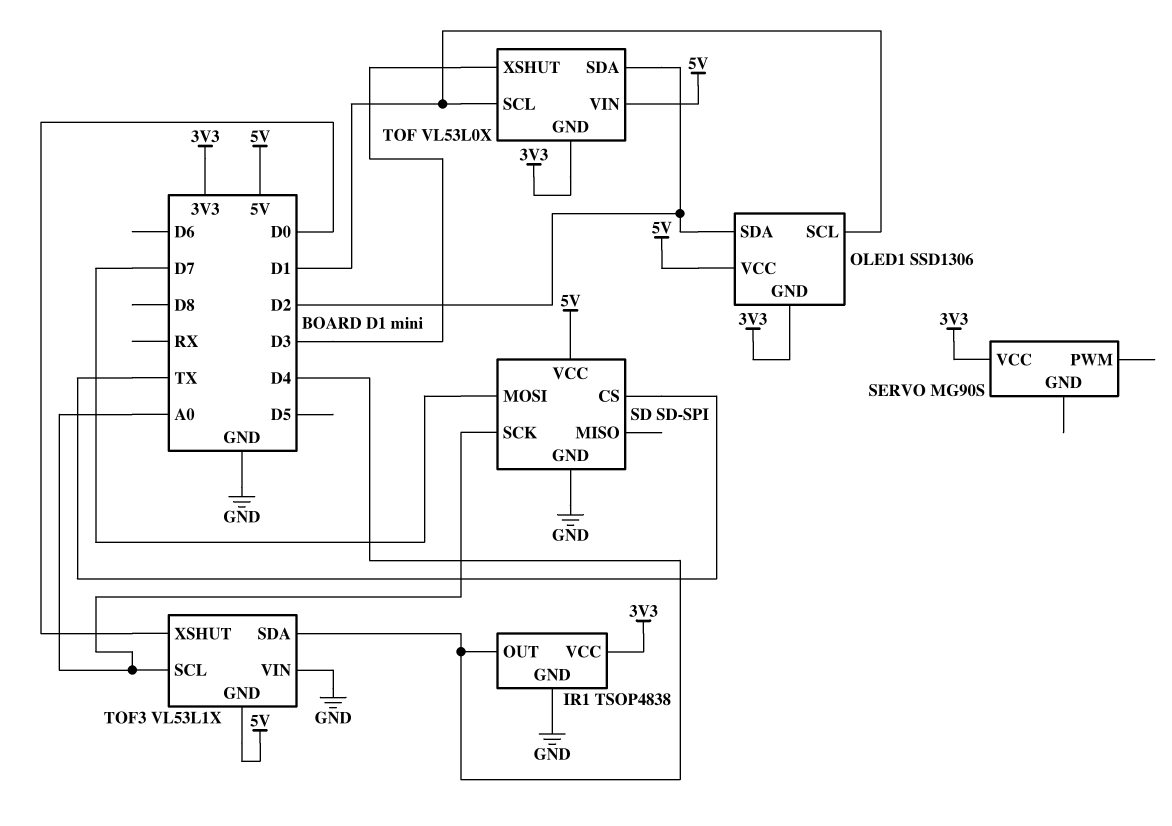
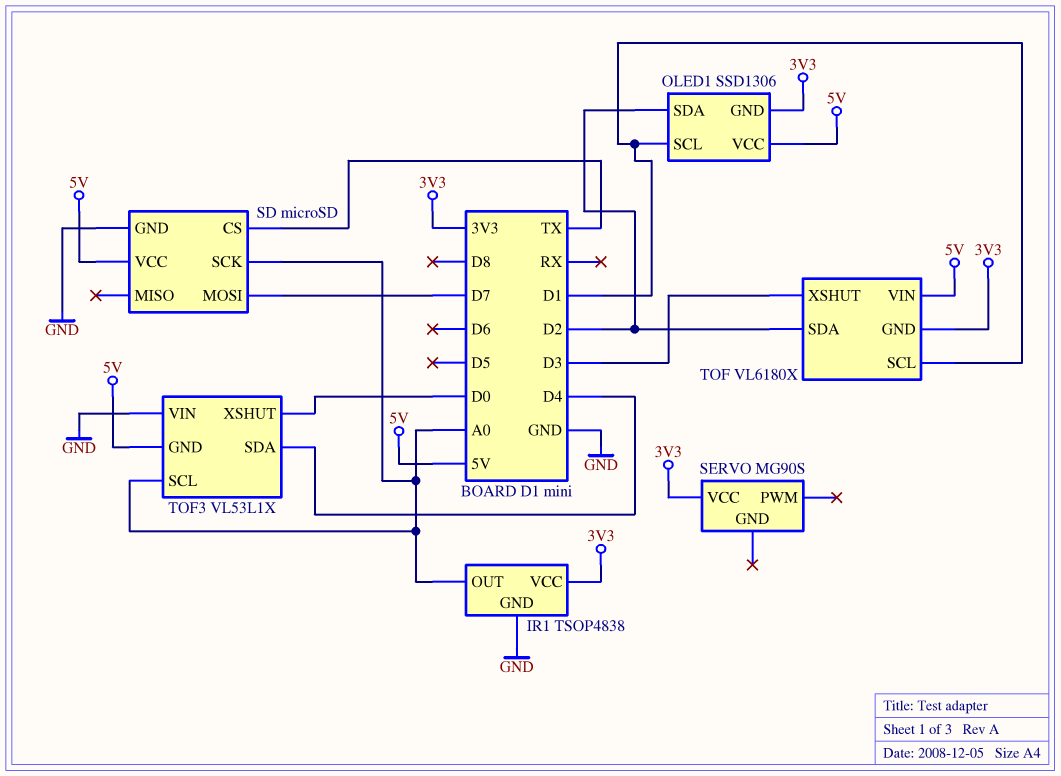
IR1 pin OUT: D4 -> A0
SD: SD-SPI -> microSD
TOF: VL53L0X -> VL6180X

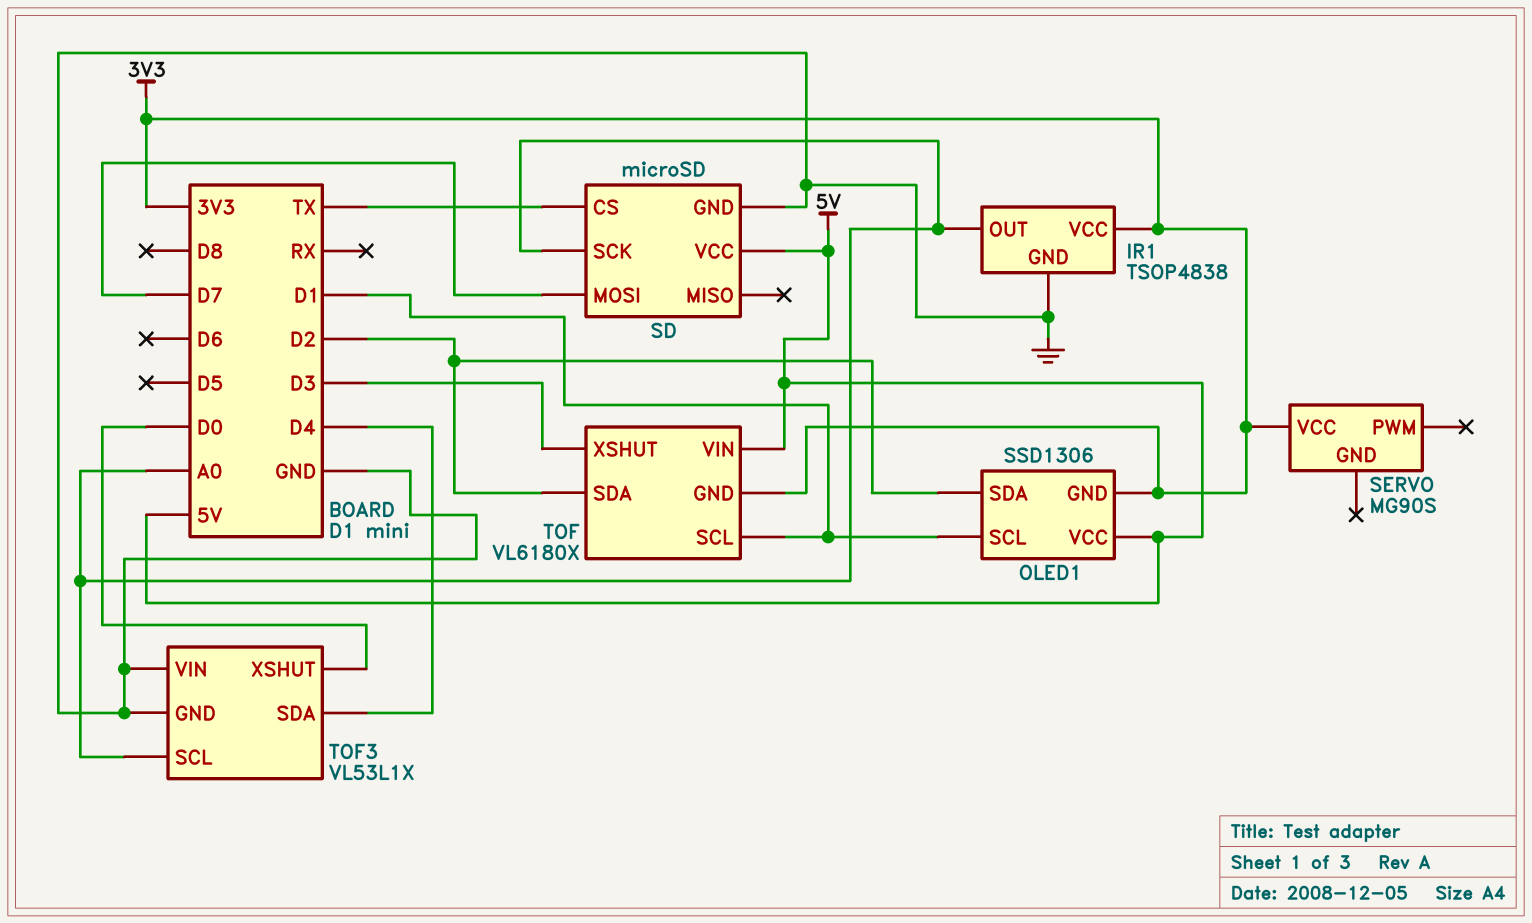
TOF3 pin GND: 5V -> GND

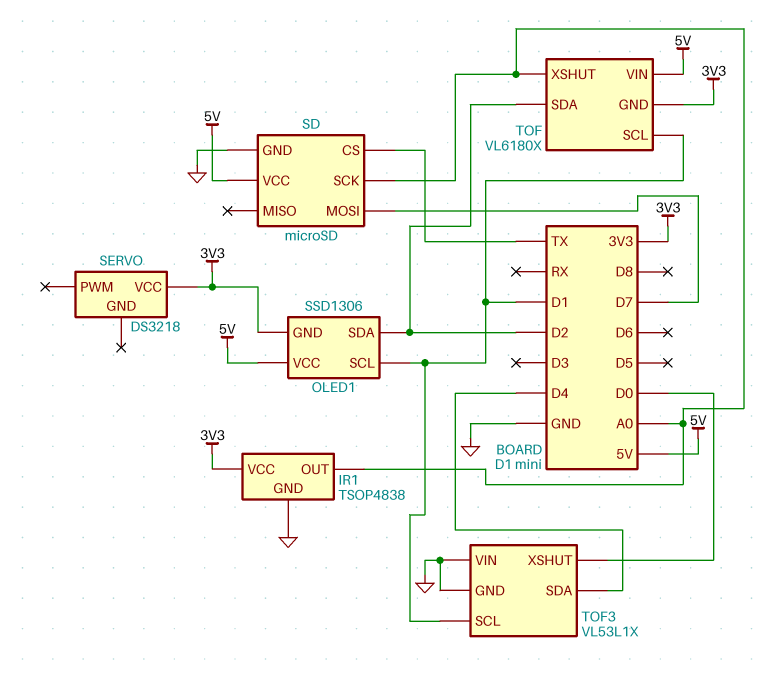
SERVO: MG90S -> DS3218
TOF pin XSHUT: D3 -> A0
TOF3 pin SCL: A0 -> D1

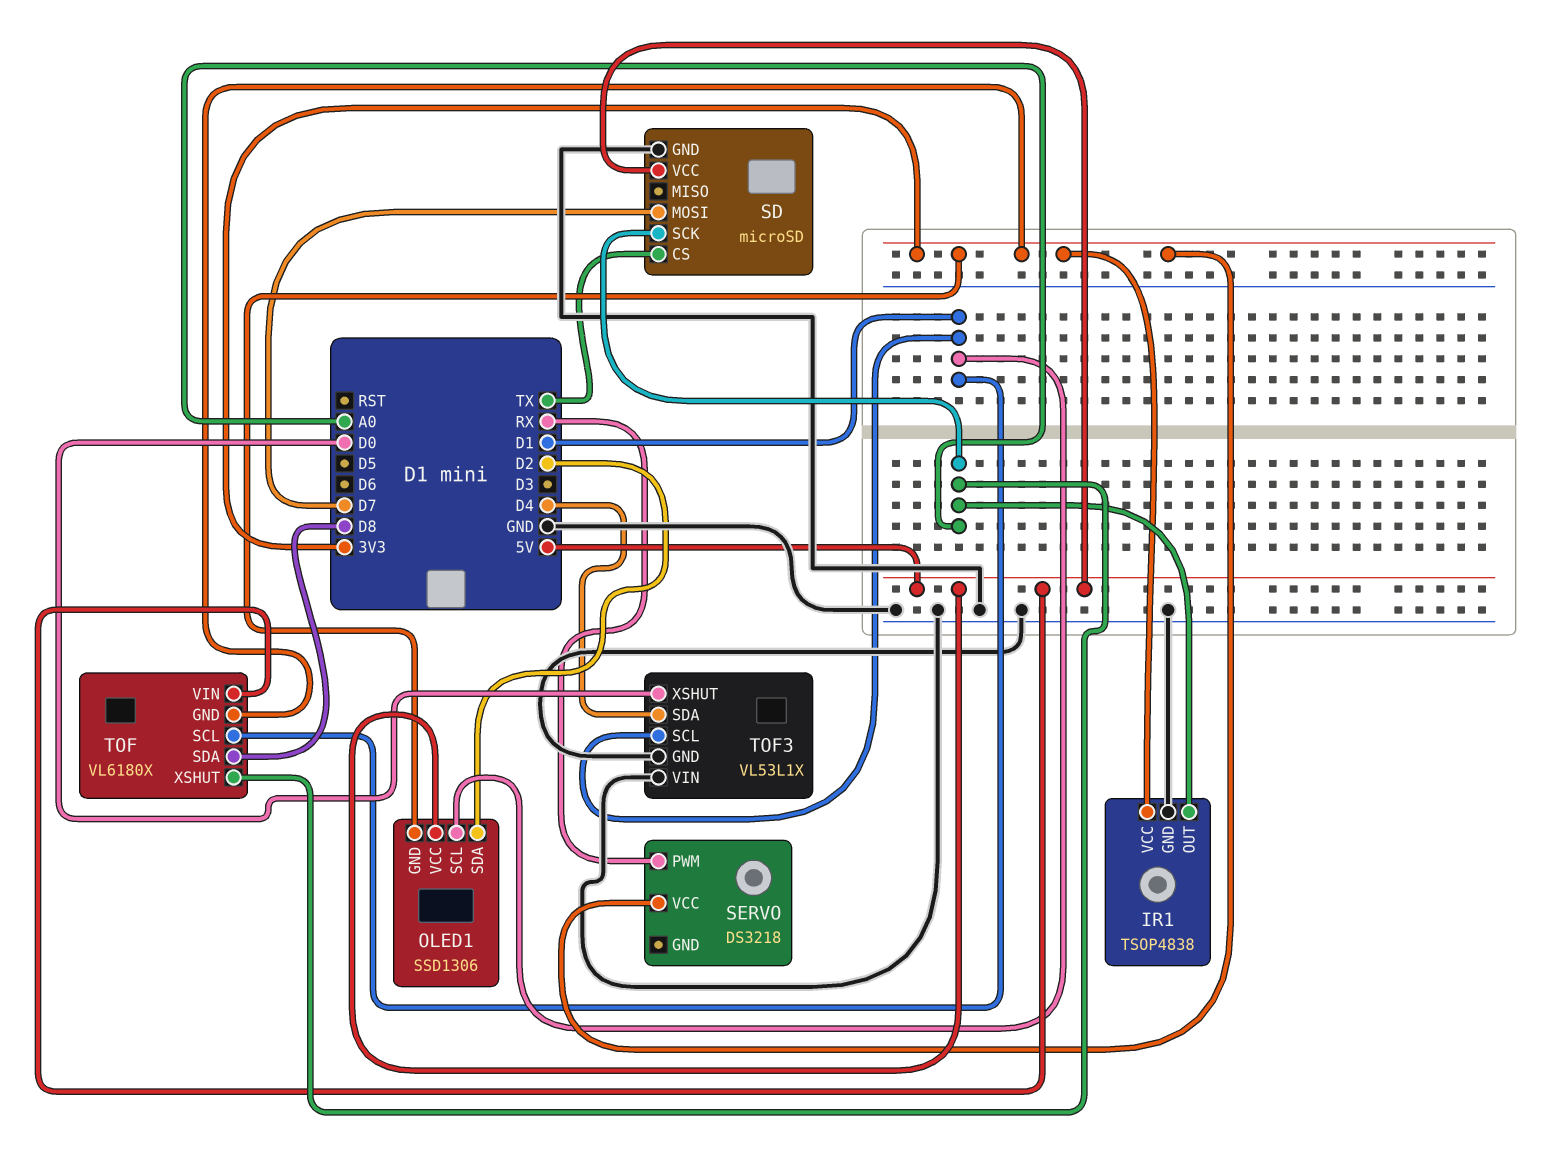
SERVO pin PWM: none -> RX
TOF pin SDA: D2 -> D8

